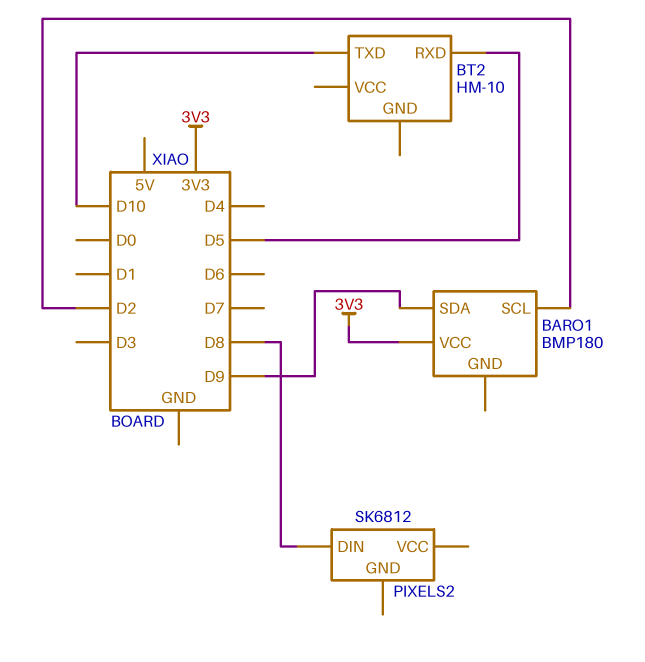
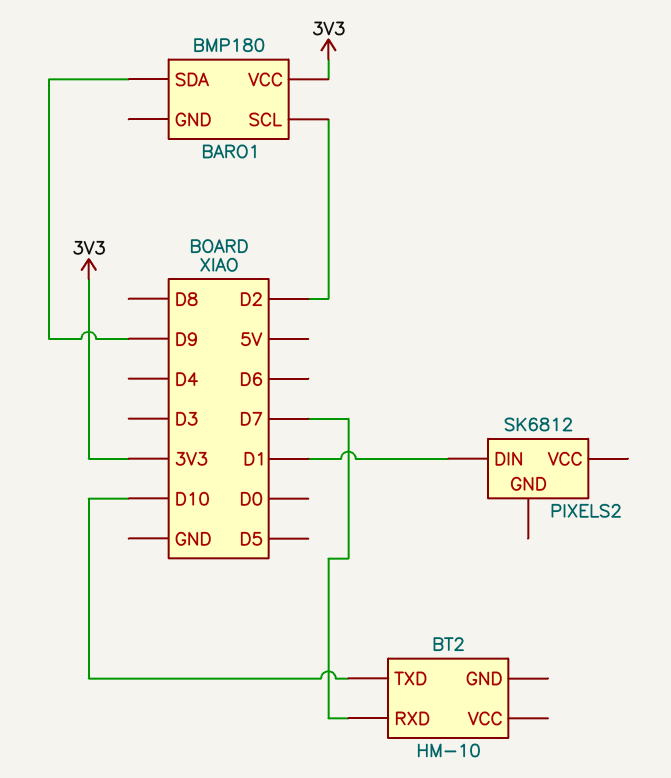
BT2 pin RXD: D5 -> D7
PIXELS2 pin DIN: D8 -> D1

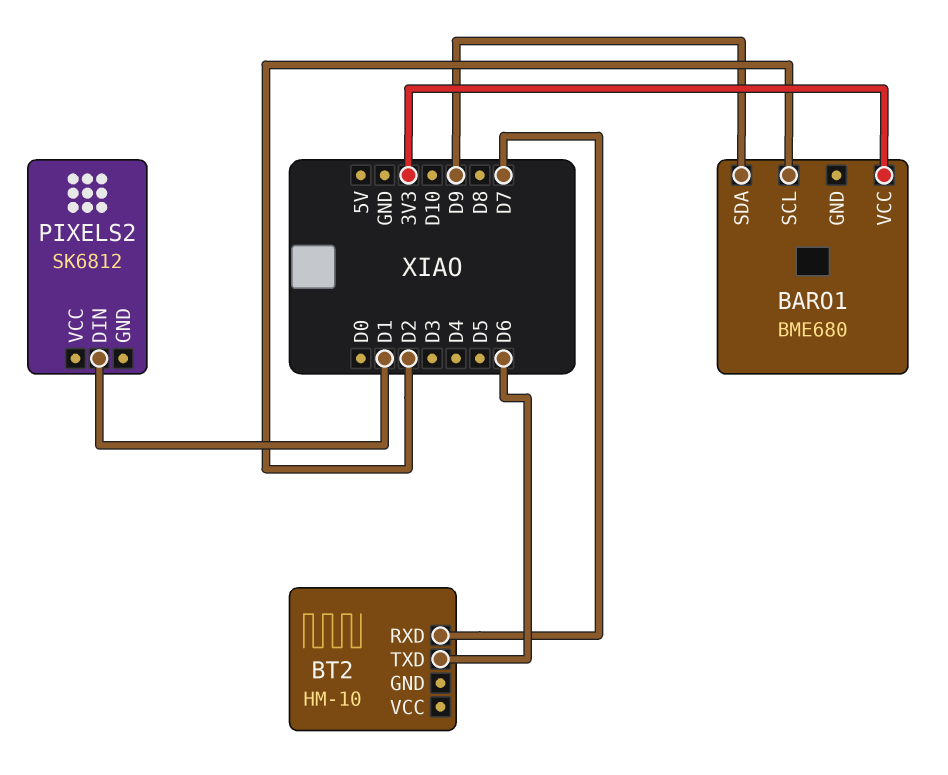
BARO1: BMP180 -> BME680
BT2 pin TXD: D10 -> D6

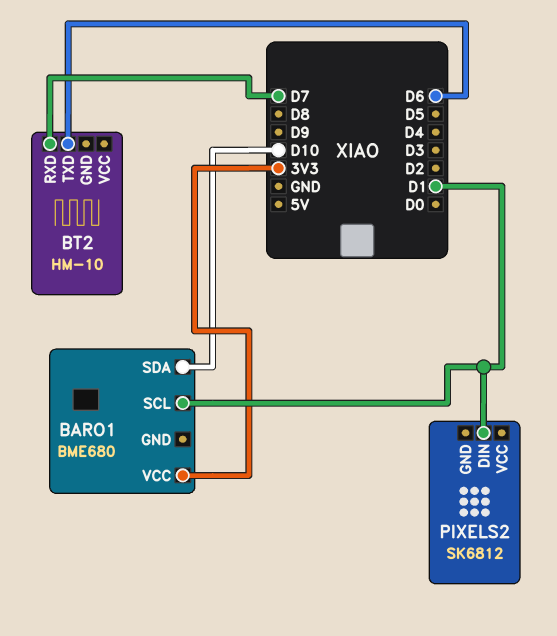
BARO1 pin SCL: D2 -> D1
BARO1 pin SDA: D9 -> D10

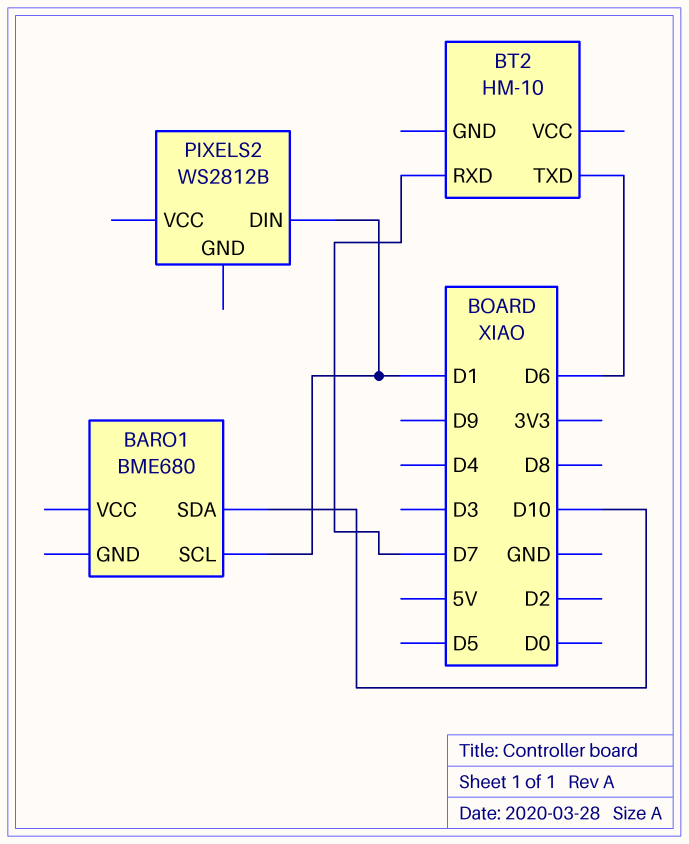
BARO1 pin VCC: 3V3 -> none
PIXELS2: SK6812 -> WS2812B

